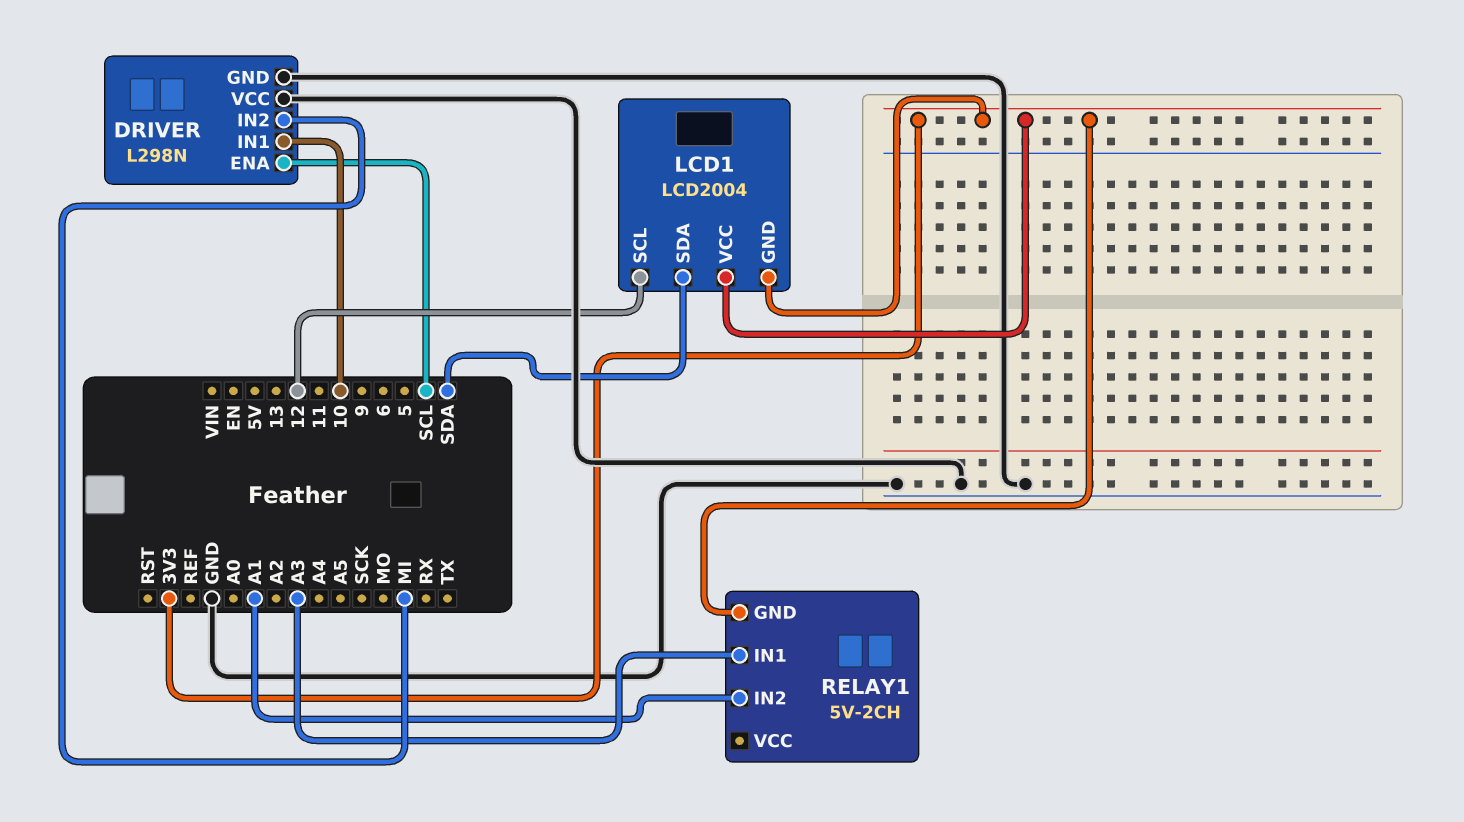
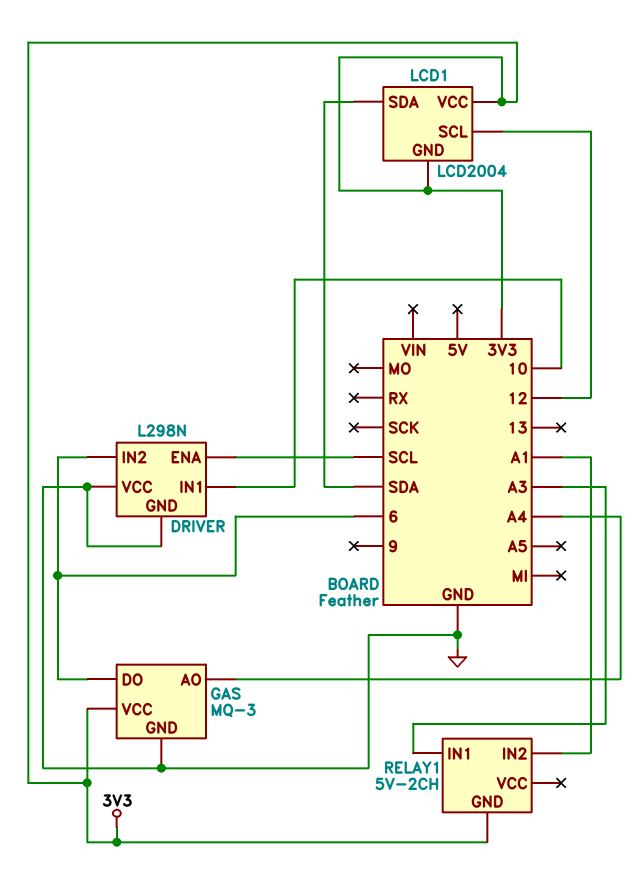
DRIVER pin IN2: MI -> 6
GAS: none -> MQ-3
GAS pin AO: none -> A4
GAS pin DO: none -> 6
GAS pin GND: none -> GND
GAS pin VCC: none -> 3V3

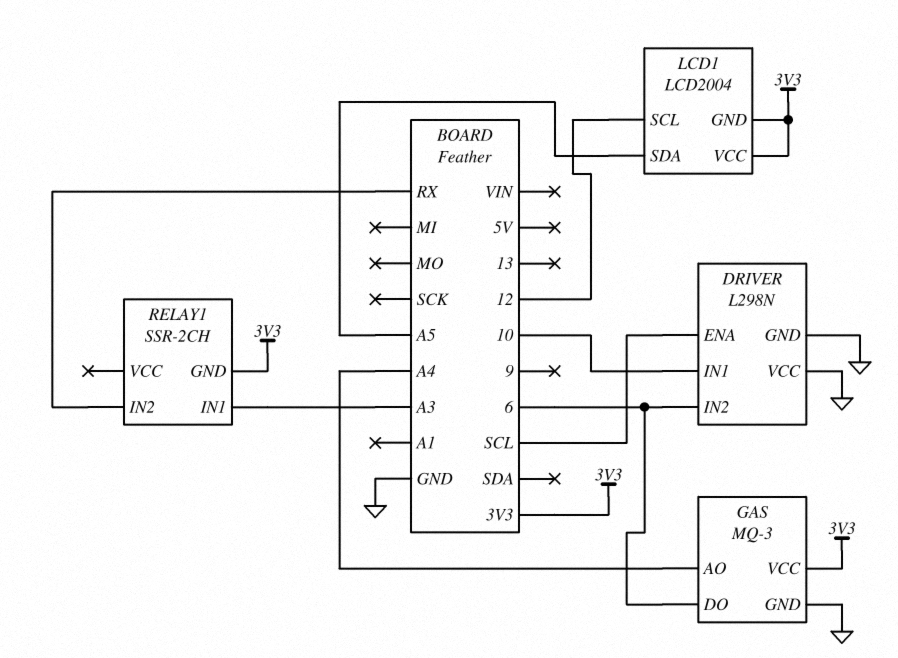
LCD1 pin SDA: SDA -> A5
RELAY1: 5V-2CH -> SSR-2CH
RELAY1 pin IN2: A1 -> RX

